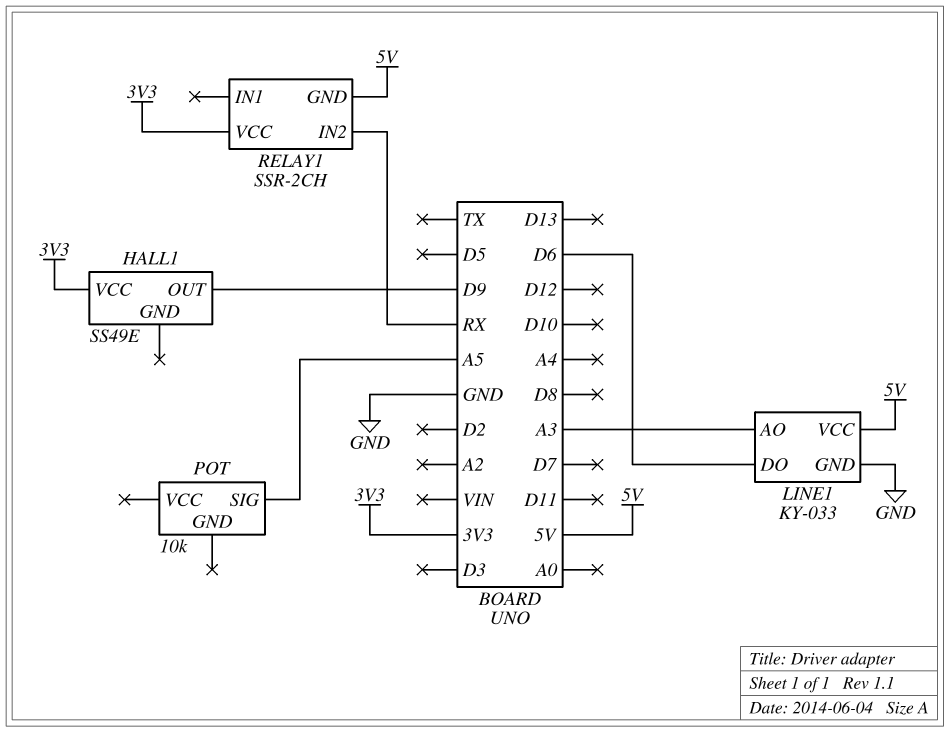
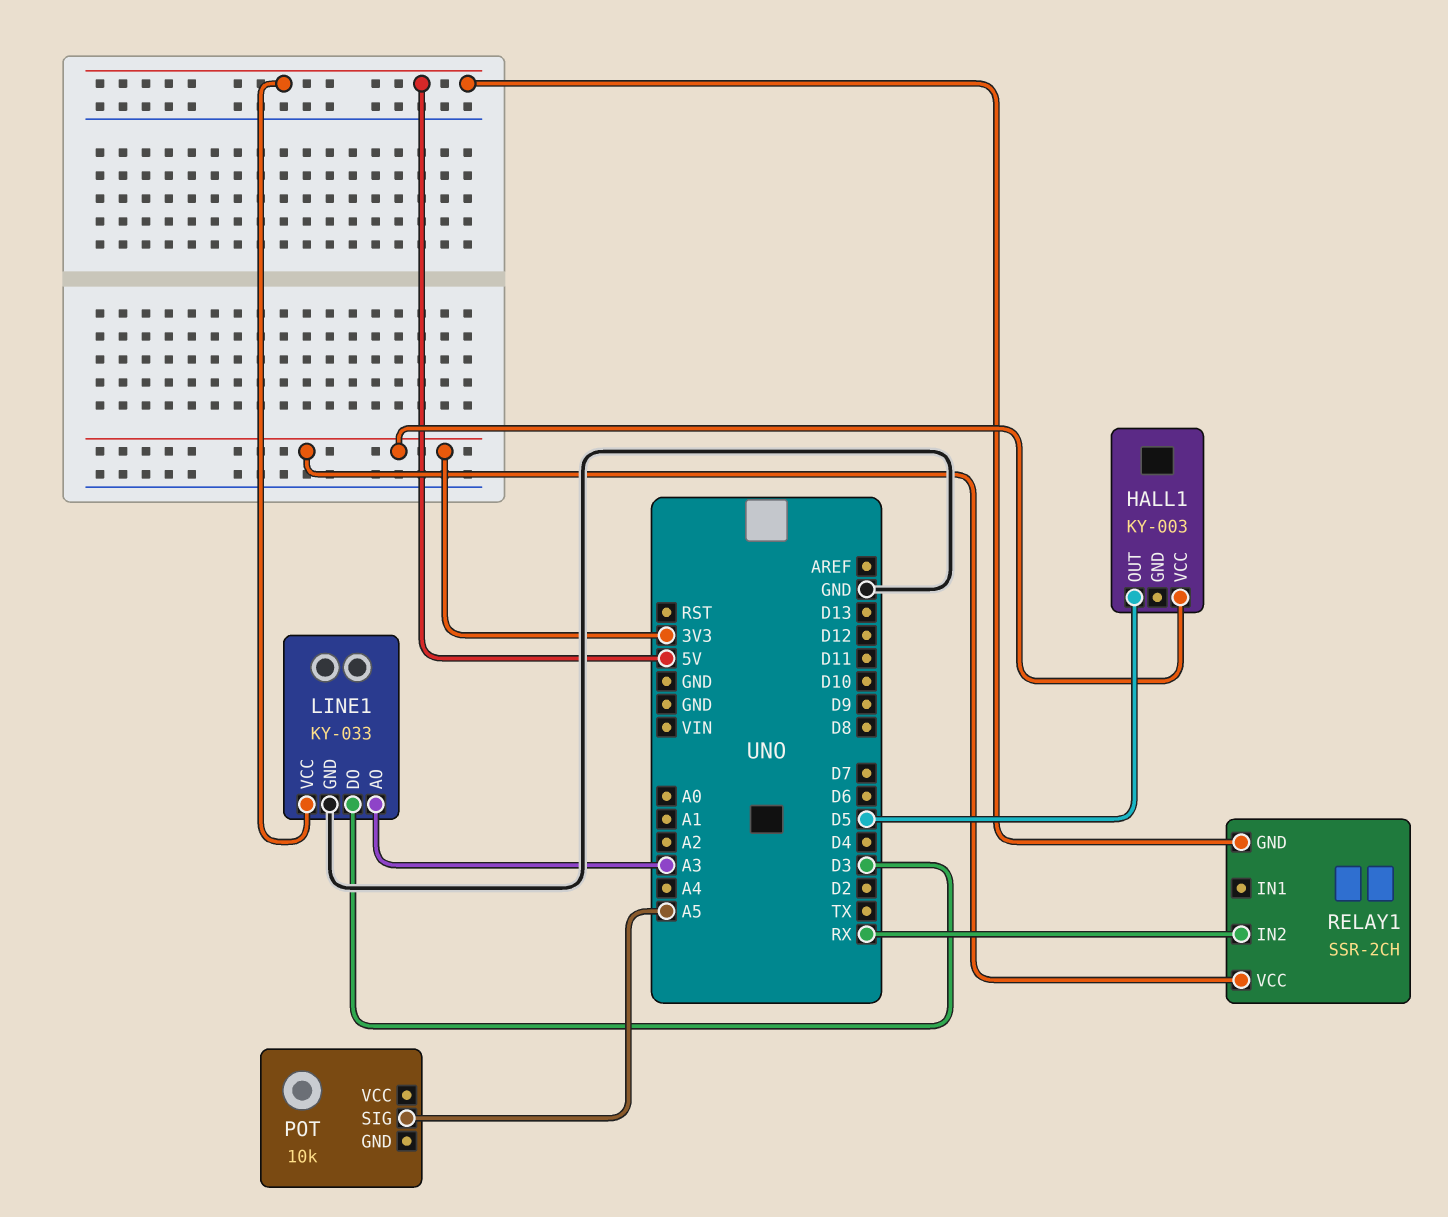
HALL1: SS49E -> KY-003
HALL1 pin OUT: D9 -> D5
LINE1 pin DO: D6 -> D3

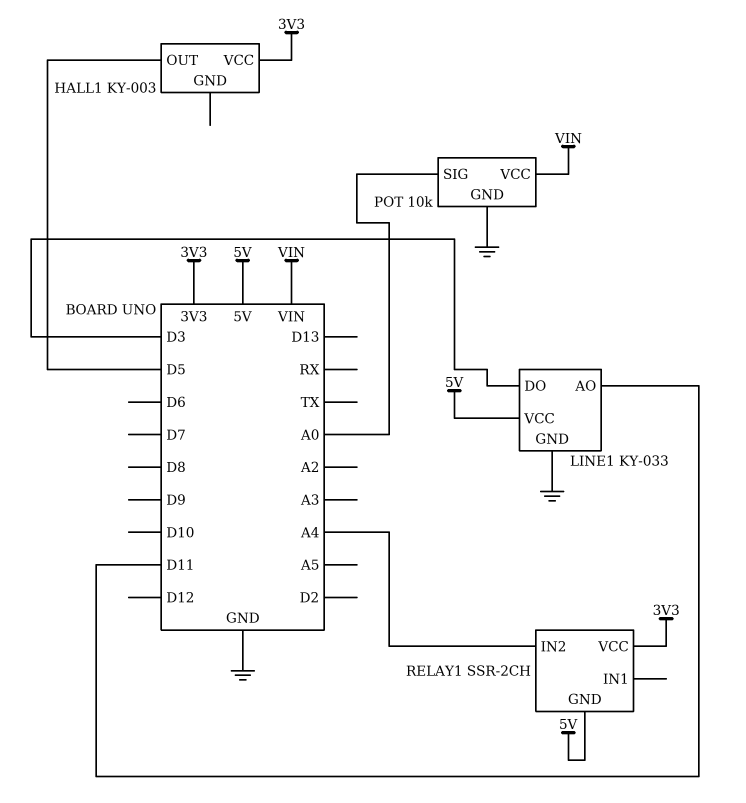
LINE1 pin AO: A3 -> D11
POT pin GND: none -> GND
POT pin SIG: A5 -> A0
POT pin VCC: none -> VIN
RELAY1 pin IN2: RX -> A4

